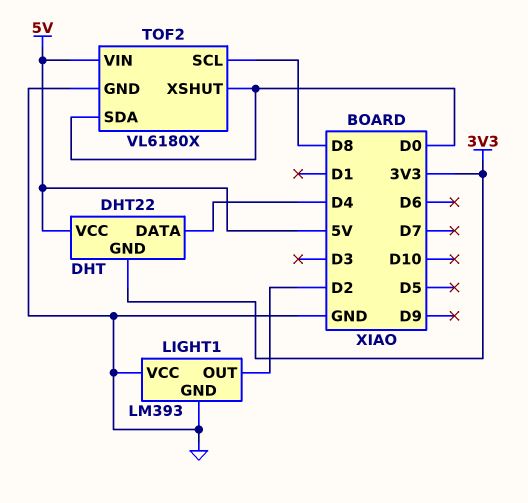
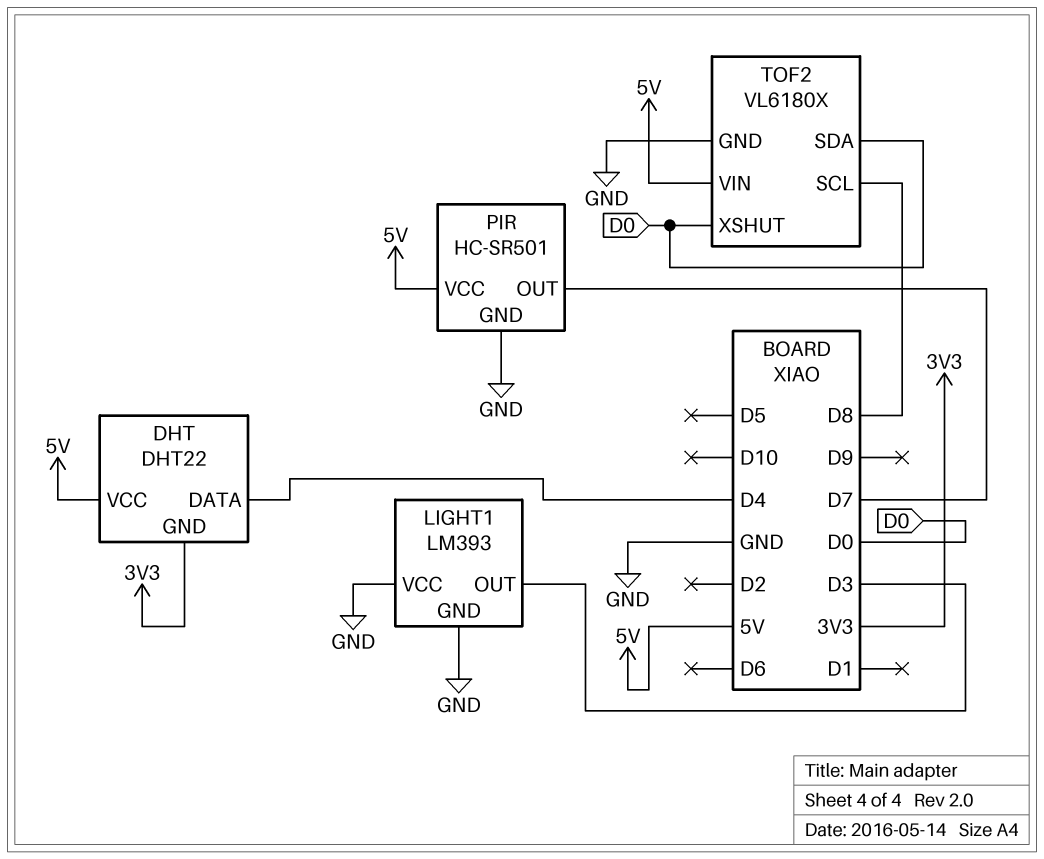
LIGHT1 pin OUT: D2 -> D3
PIR: none -> HC-SR501
PIR pin GND: none -> GND
PIR pin OUT: none -> D7
PIR pin VCC: none -> 5V

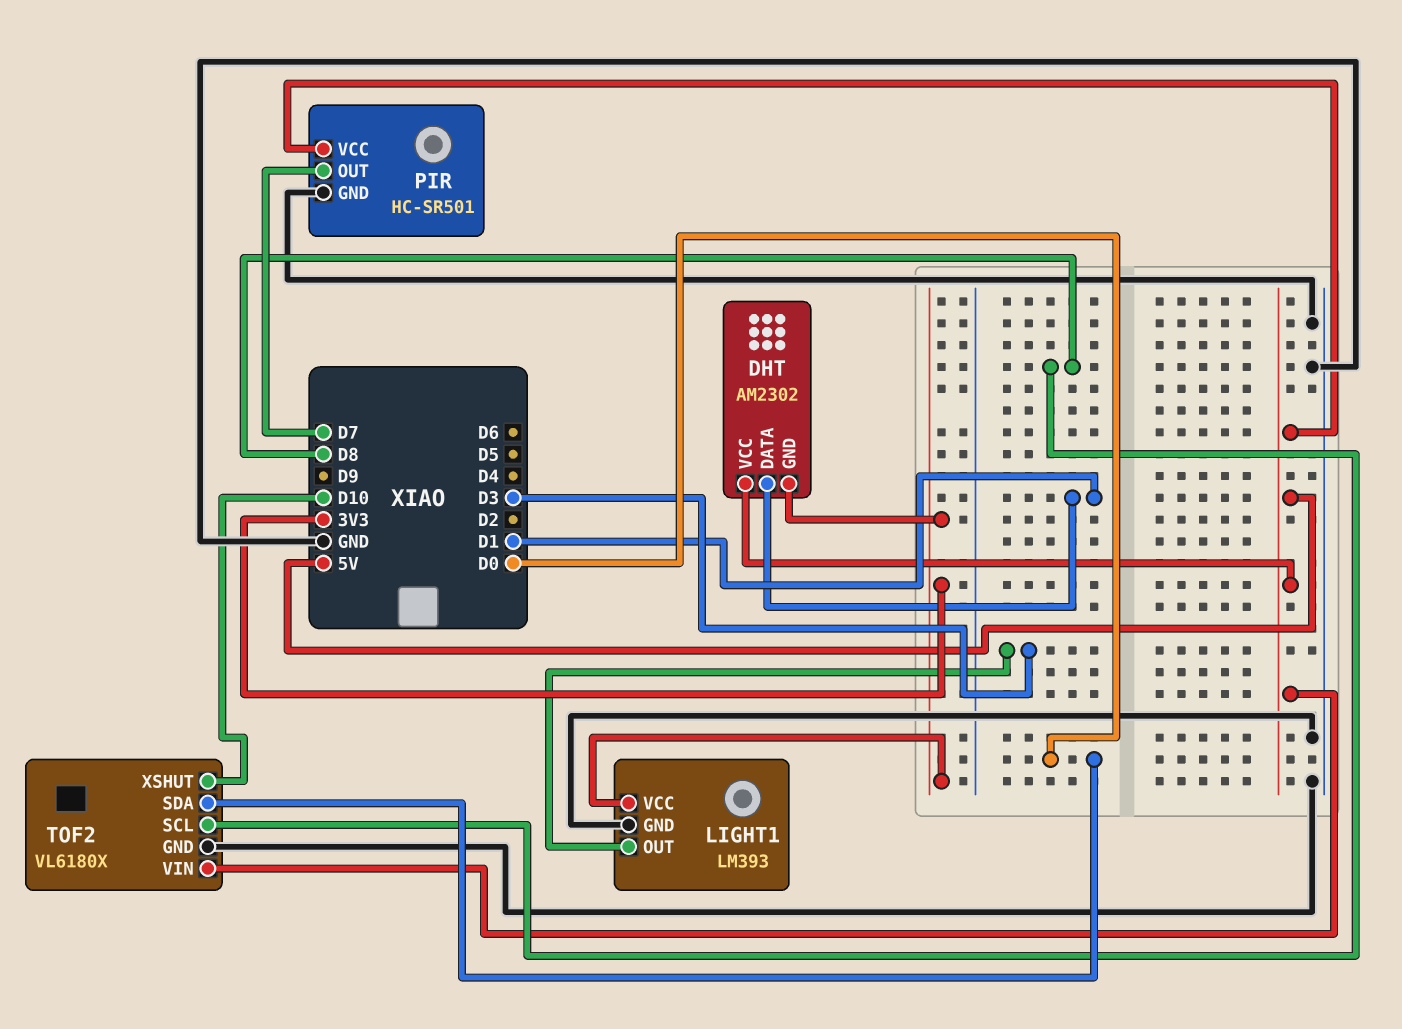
DHT: DHT22 -> AM2302
DHT pin DATA: D4 -> D1
LIGHT1 pin VCC: GND -> 3V3
TOF2 pin XSHUT: D0 -> D10

